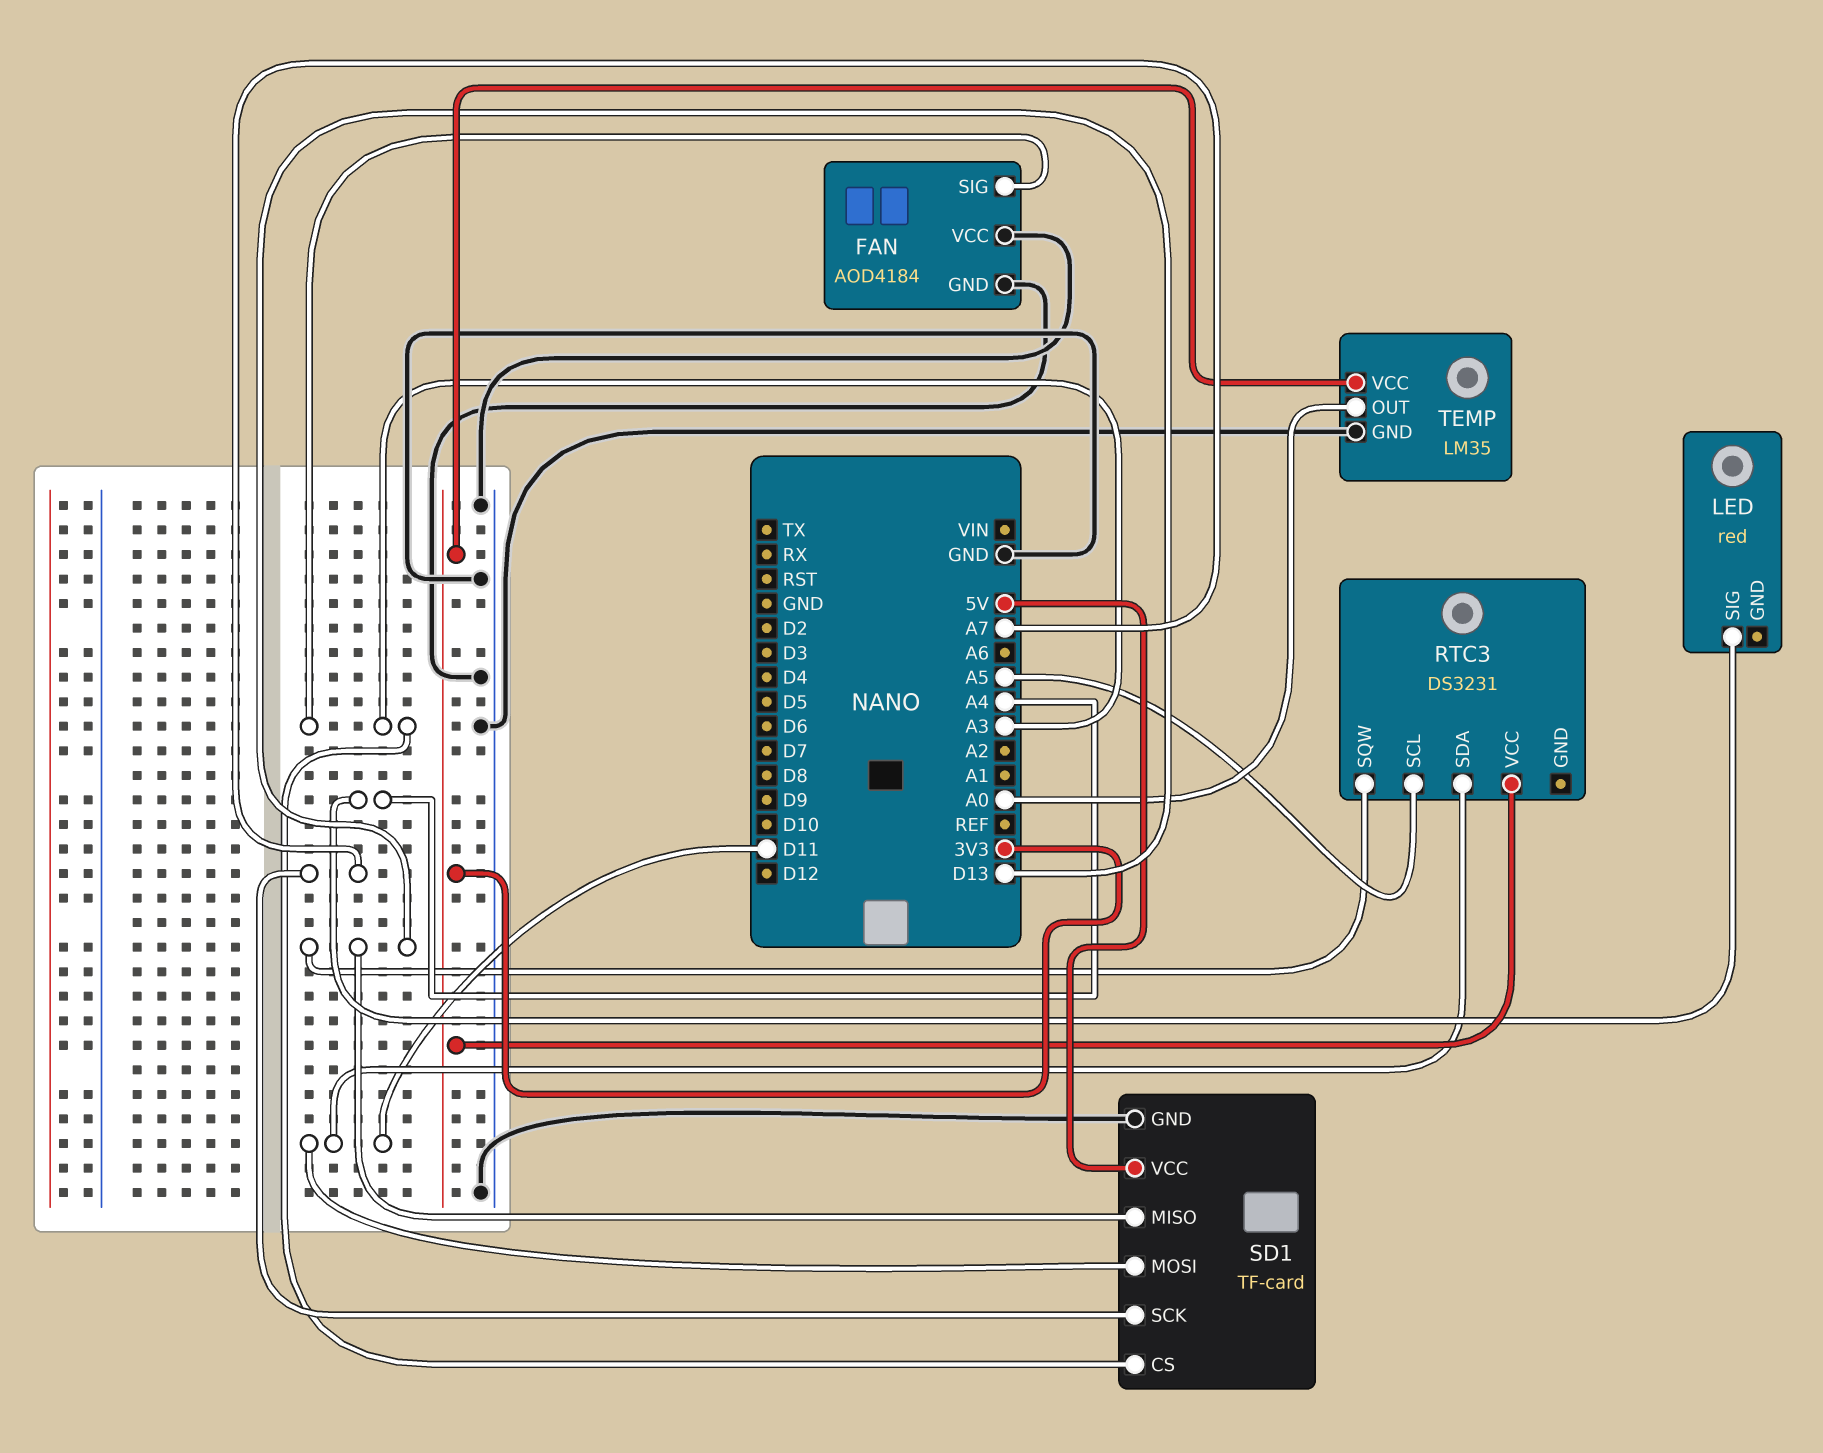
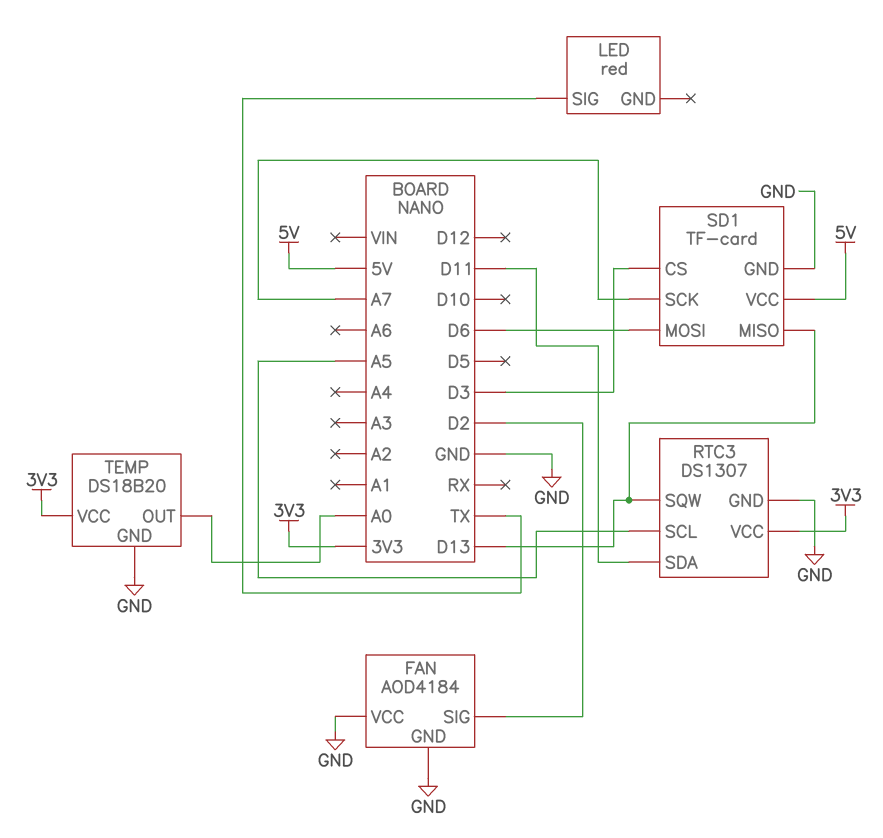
FAN pin SIG: A3 -> D2
LED pin SIG: A4 -> TX
RTC3: DS3231 -> DS1307
RTC3 pin GND: none -> GND
SD1 pin CS: A3 -> D3
SD1 pin MOSI: D11 -> D6
TEMP: LM35 -> DS18B20

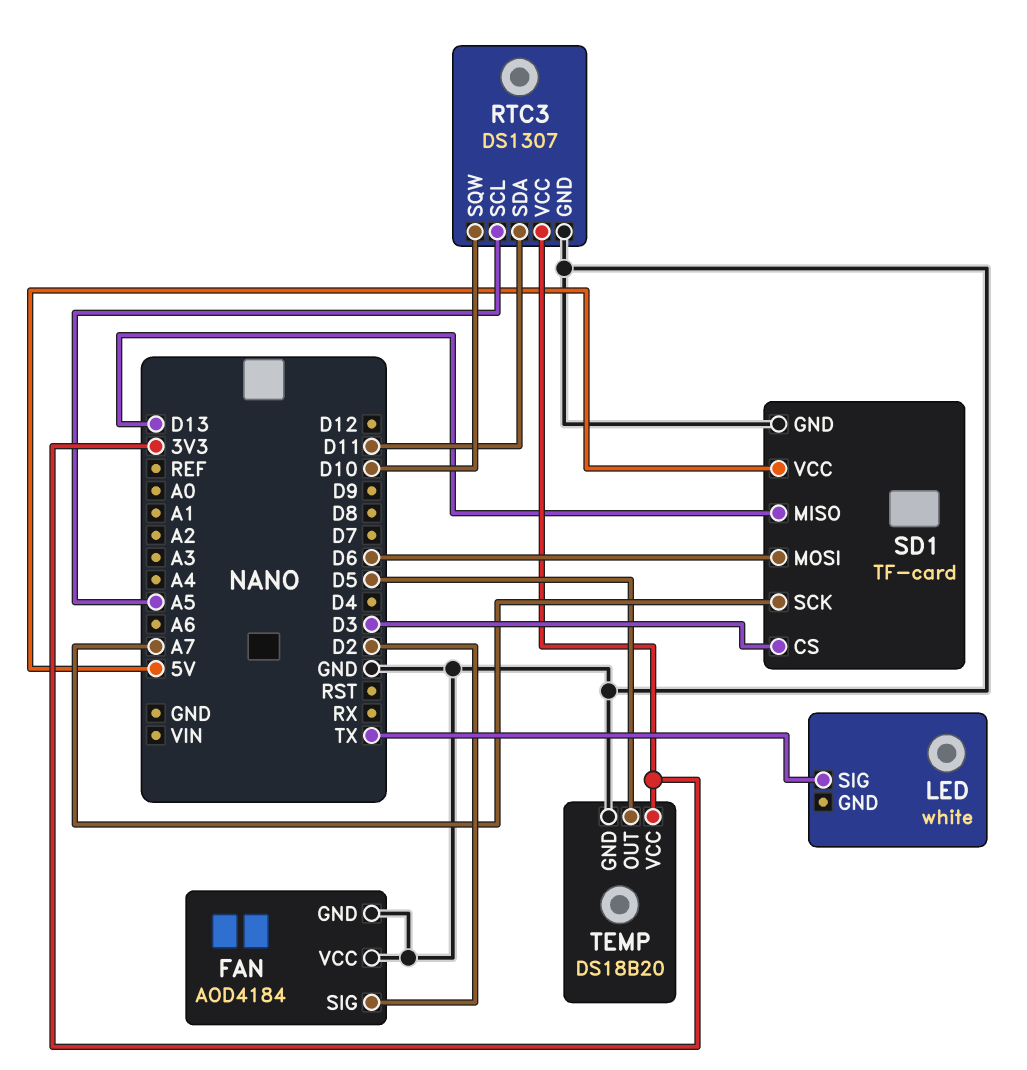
LED: red -> white
RTC3 pin SQW: D13 -> D10
TEMP pin OUT: A0 -> D5

